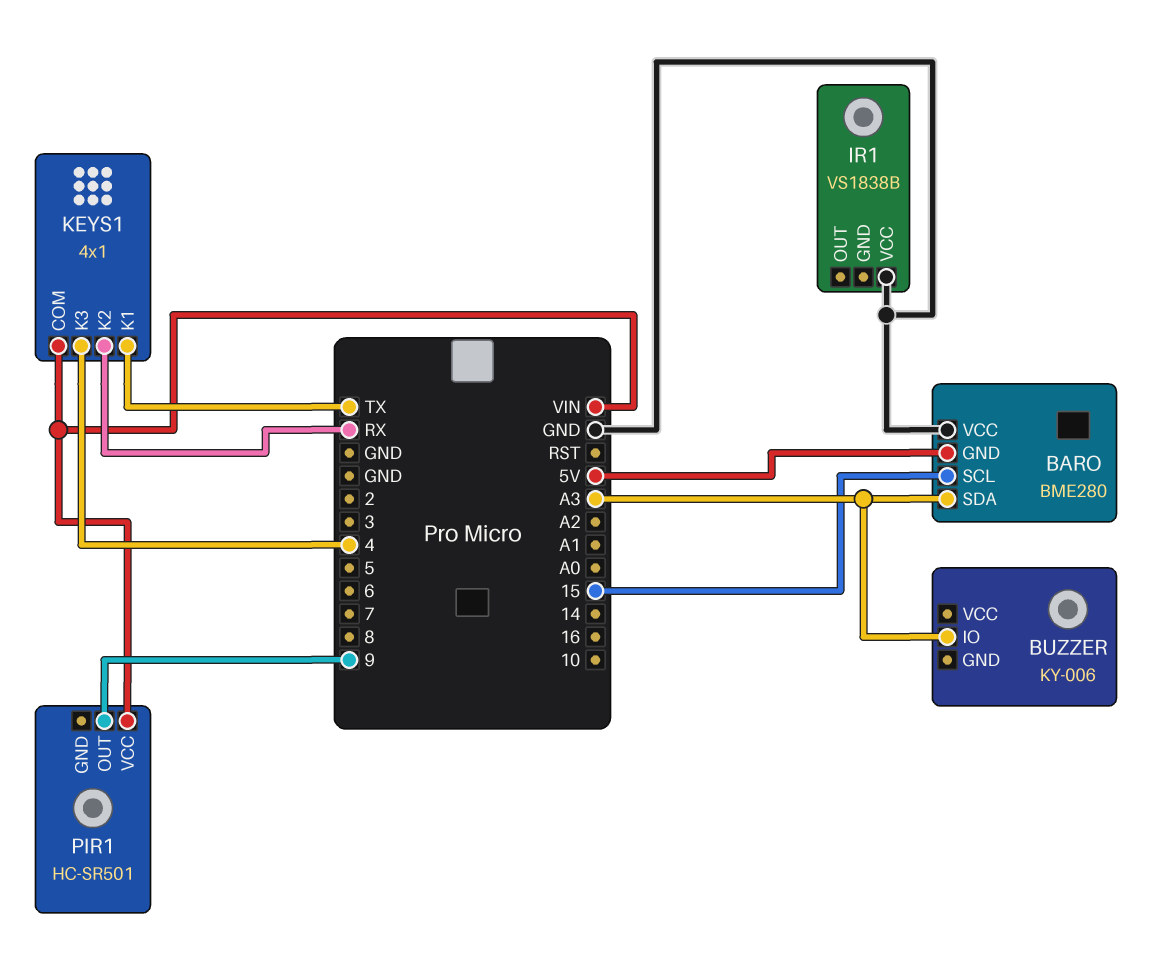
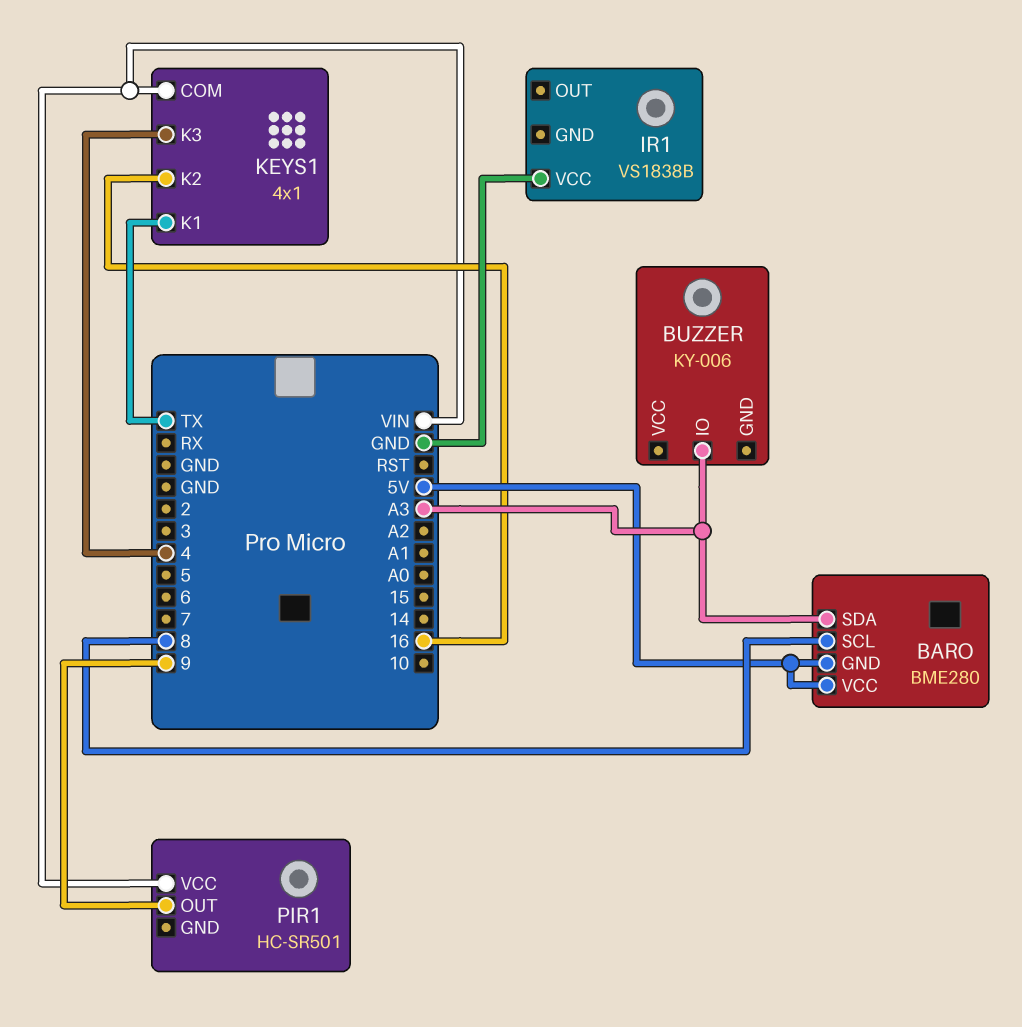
BARO pin SCL: 15 -> 8
BARO pin VCC: GND -> 5V
KEYS1 pin K2: RX -> 16

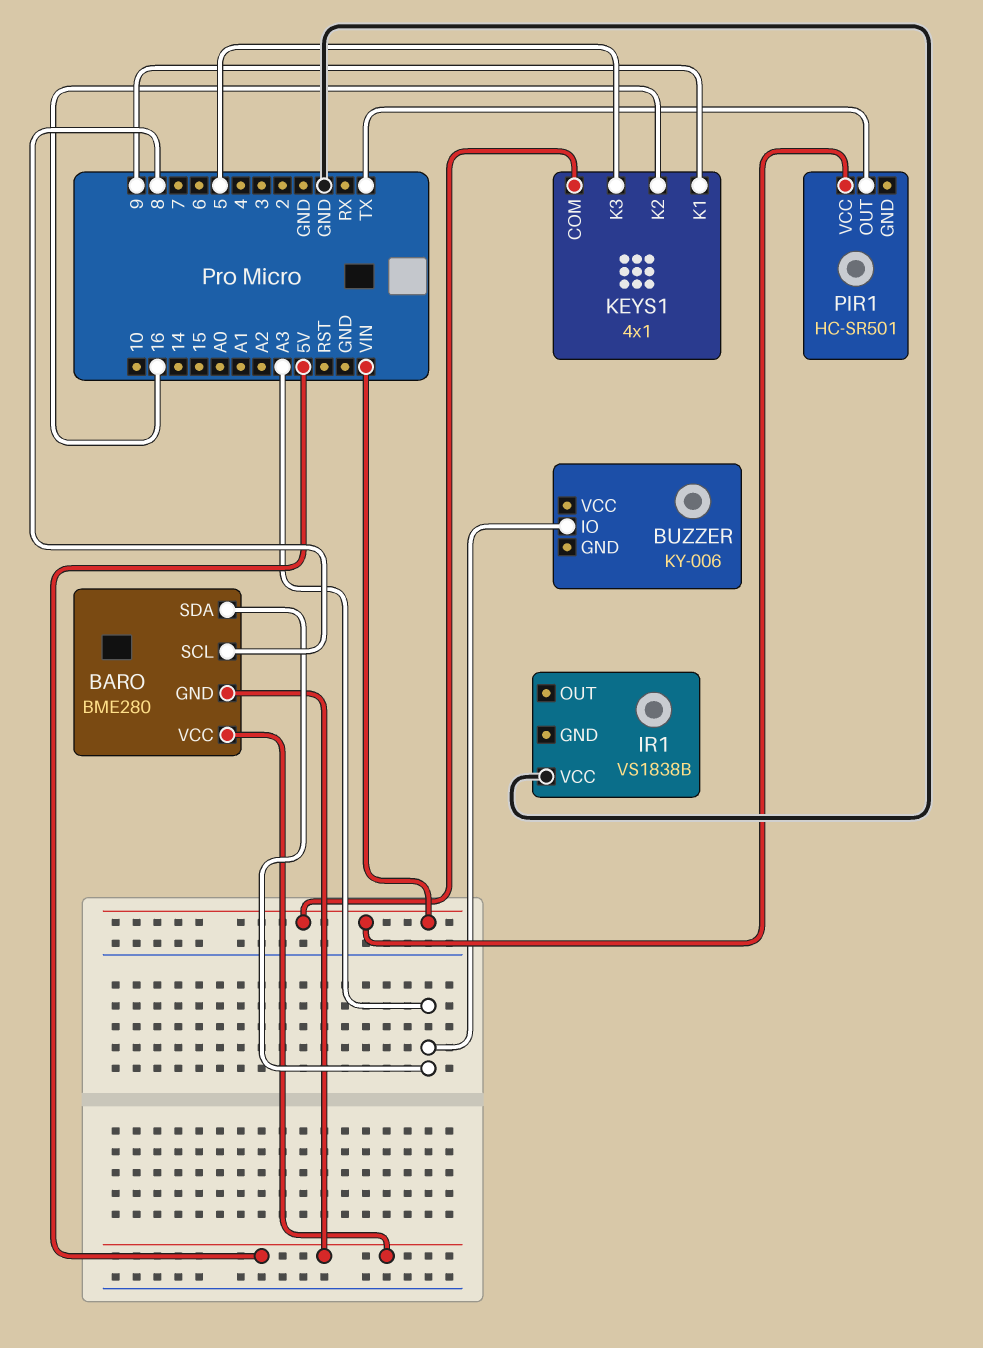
KEYS1 pin K1: TX -> 9
KEYS1 pin K3: 4 -> 5
PIR1 pin OUT: 9 -> TX

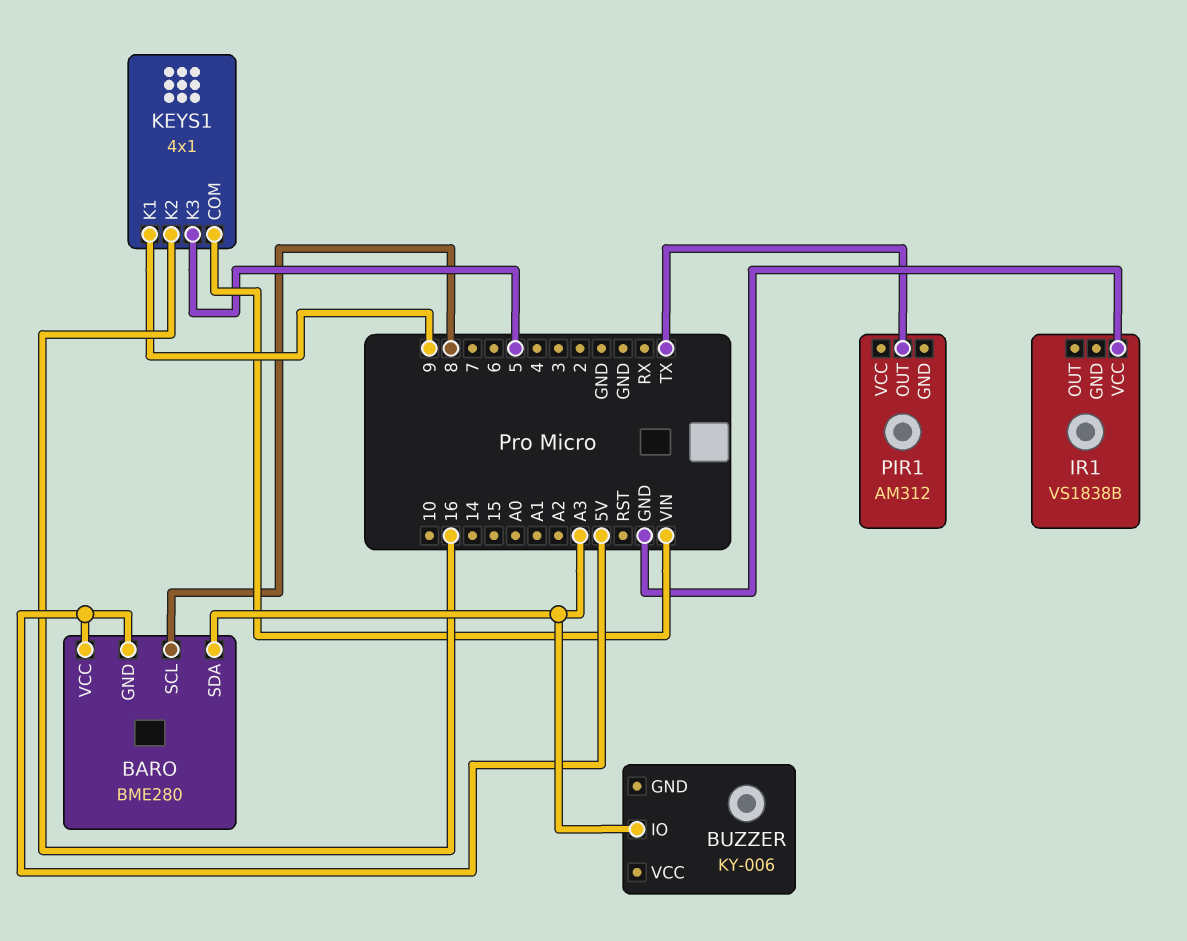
PIR1: HC-SR501 -> AM312
PIR1 pin VCC: VIN -> none

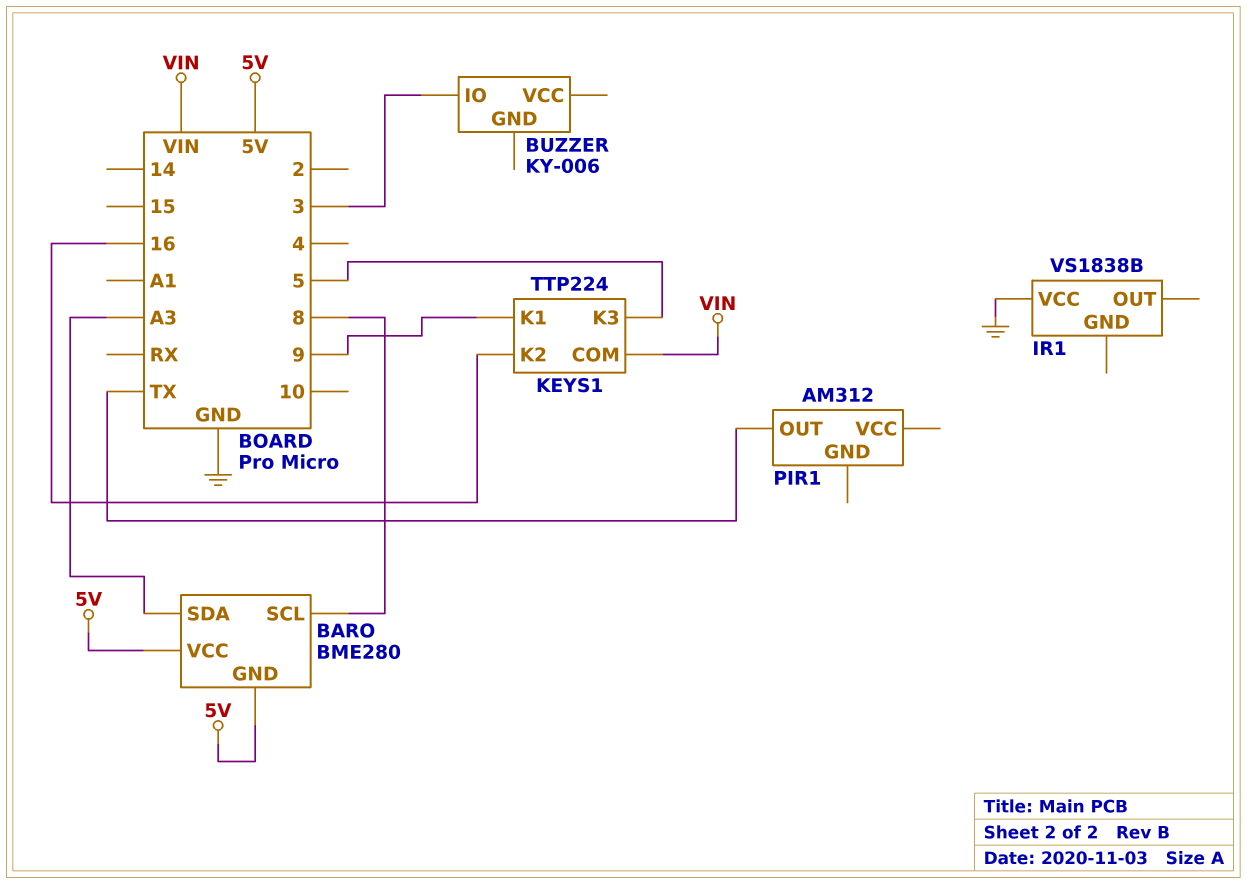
BUZZER pin IO: A3 -> 3
KEYS1: 4x1 -> TTP224

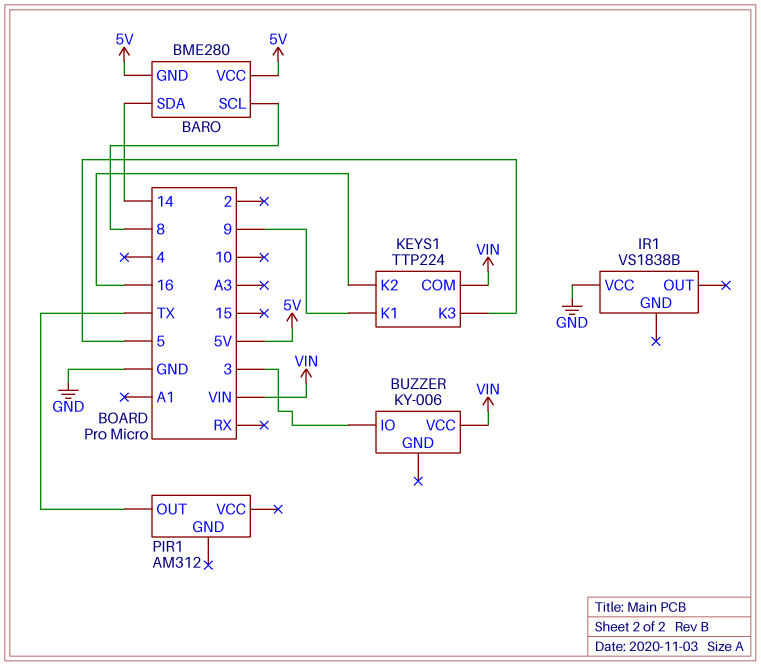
BARO pin SDA: A3 -> 14
BUZZER pin VCC: none -> VIN

